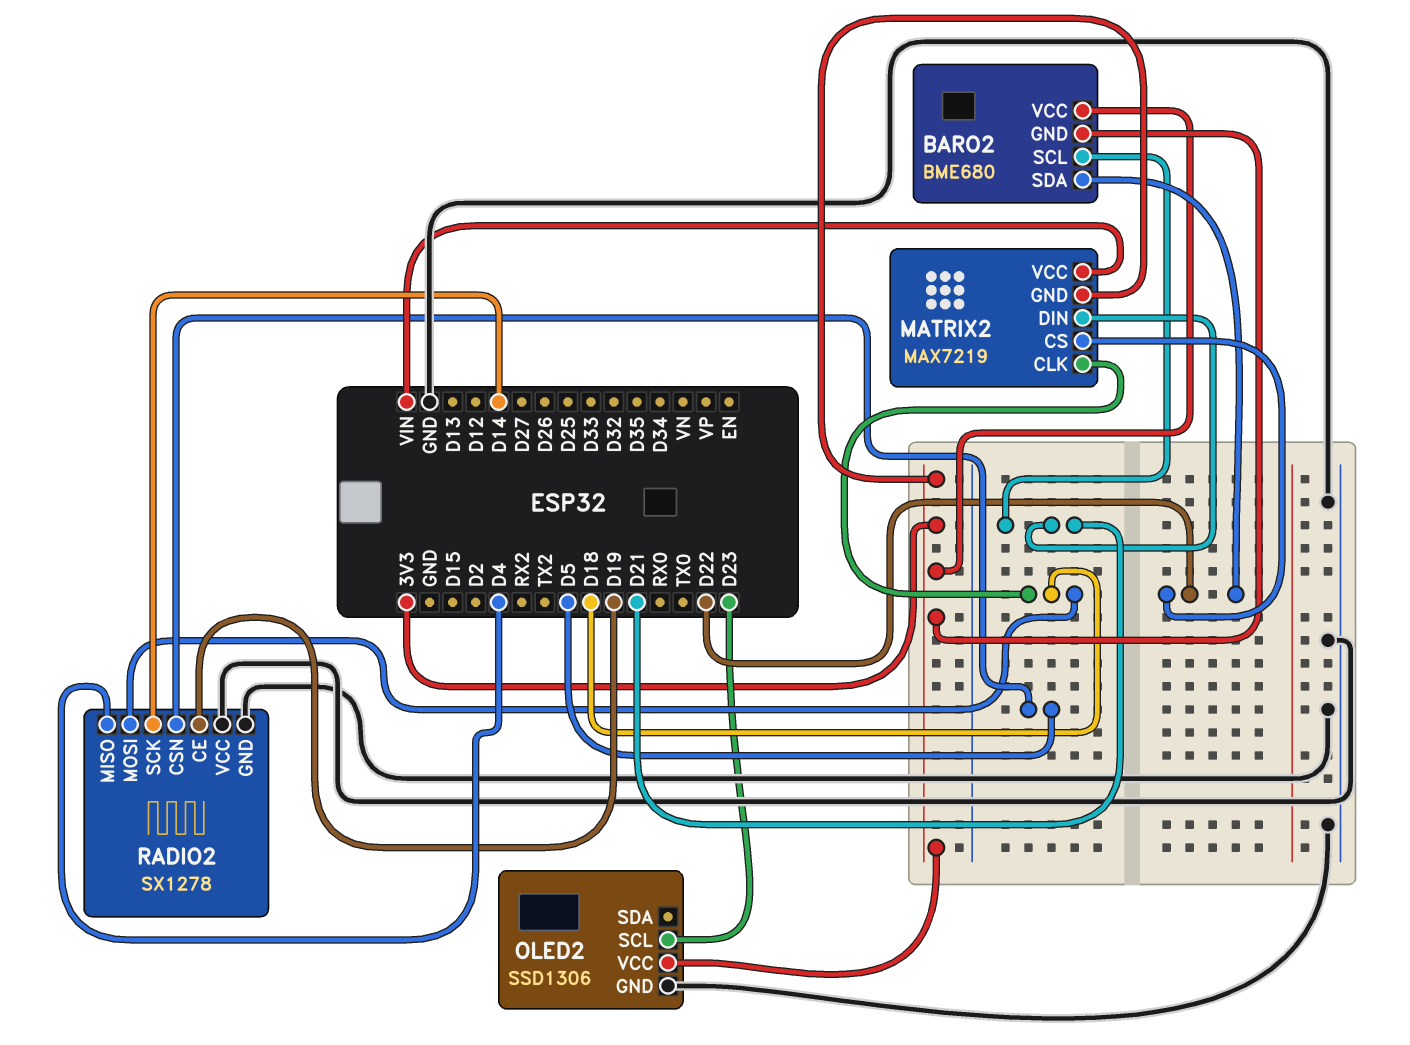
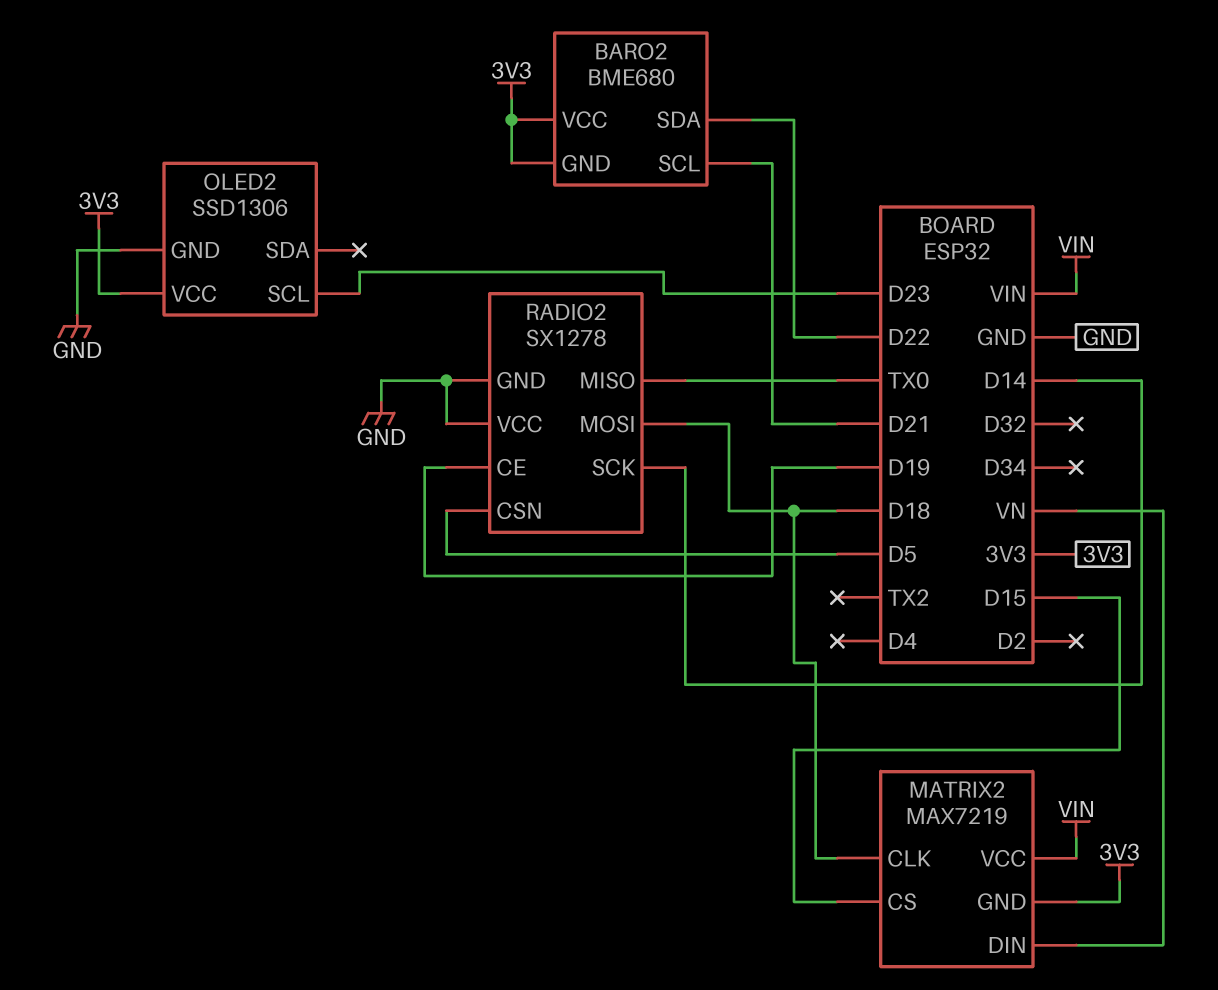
MATRIX2 pin CS: D22 -> D15
MATRIX2 pin DIN: D21 -> VN
RADIO2 pin MISO: D4 -> TX0

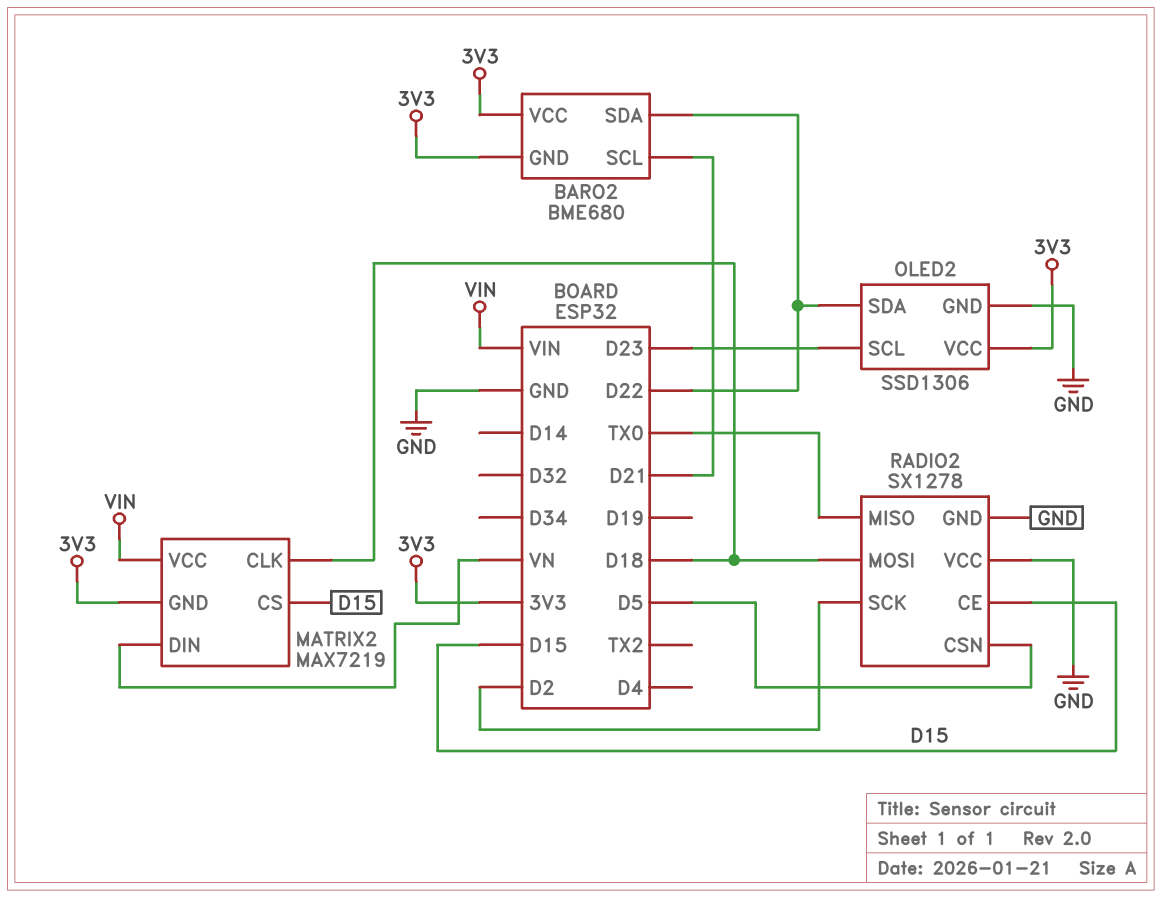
OLED2 pin SDA: none -> D22
RADIO2 pin CE: D19 -> D15
RADIO2 pin SCK: D14 -> D2

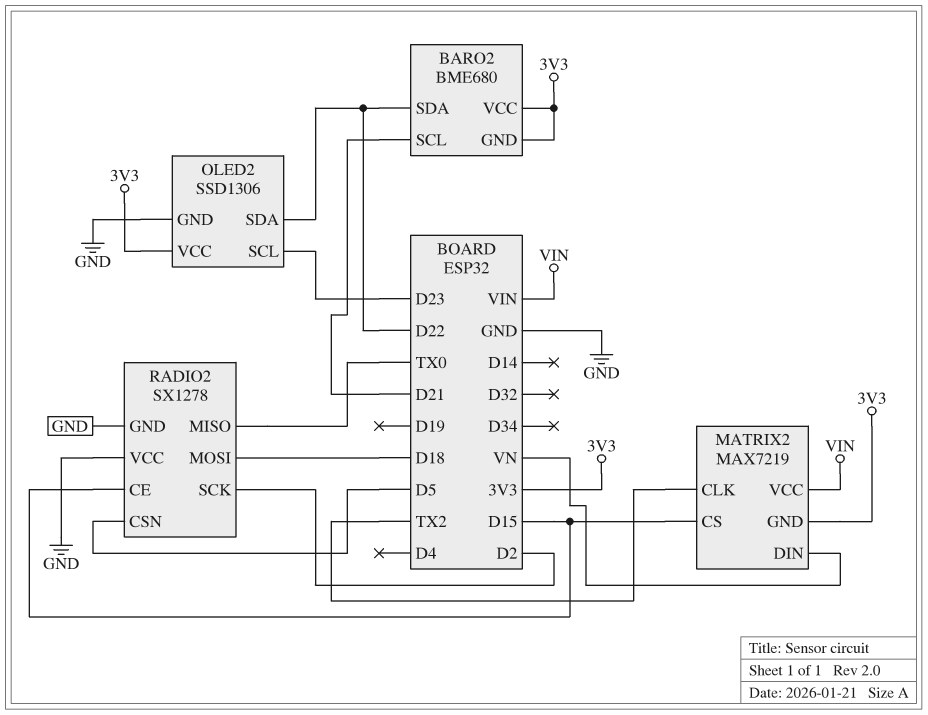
MATRIX2 pin CLK: D18 -> TX2

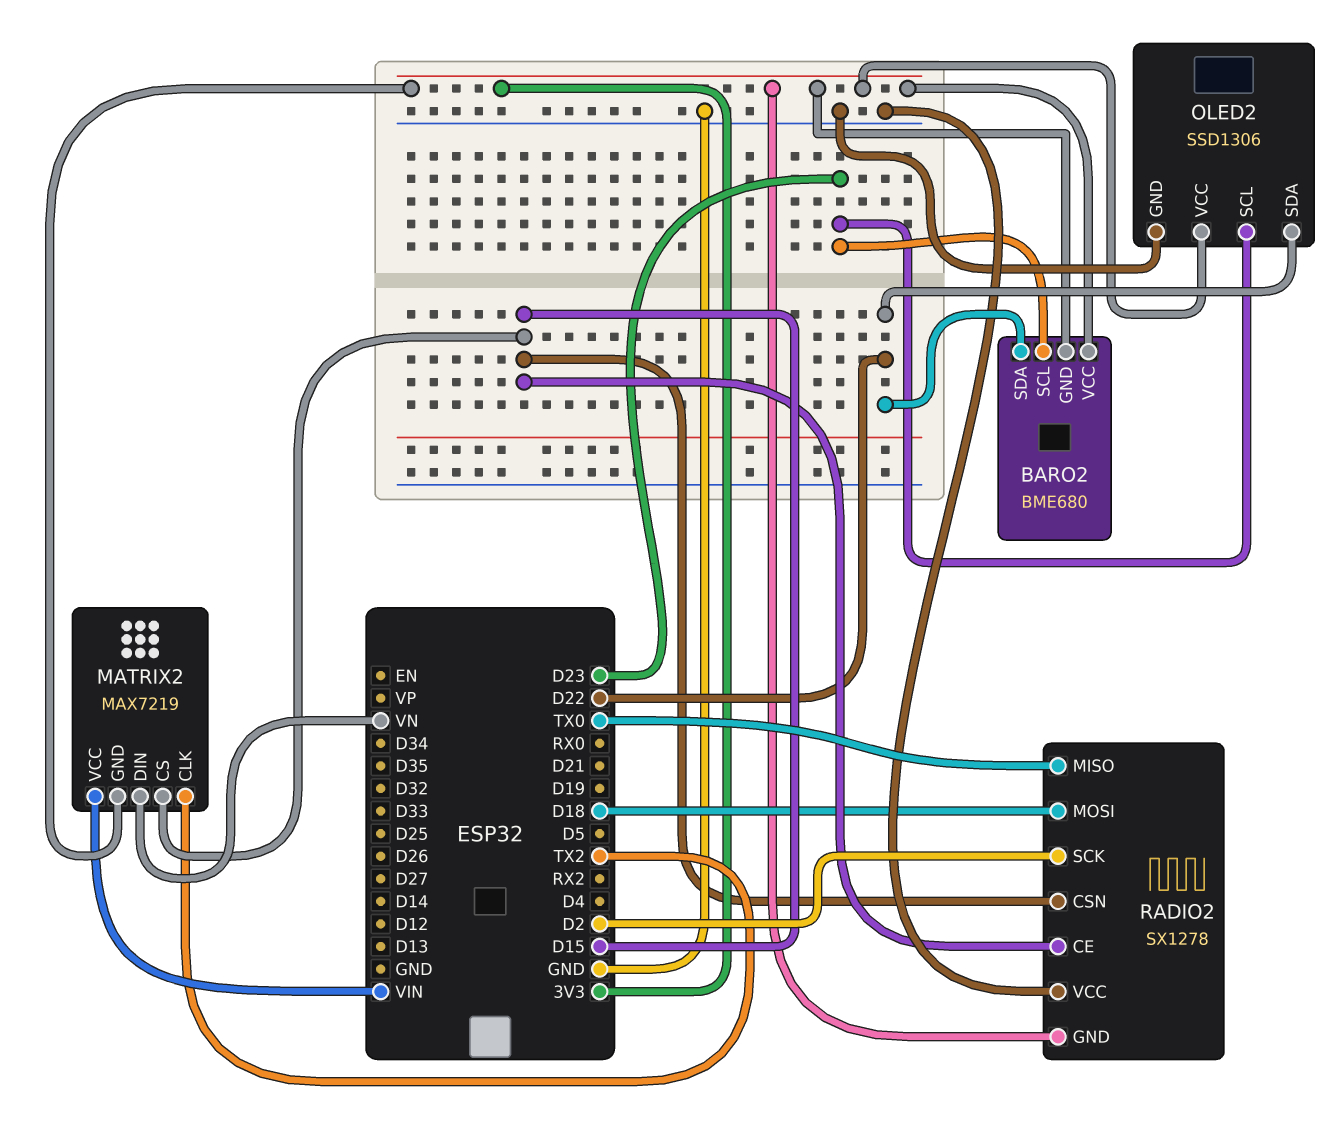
BARO2 pin SCL: D21 -> D23
RADIO2 pin CSN: D5 -> D15
RADIO2 pin GND: GND -> 3V3

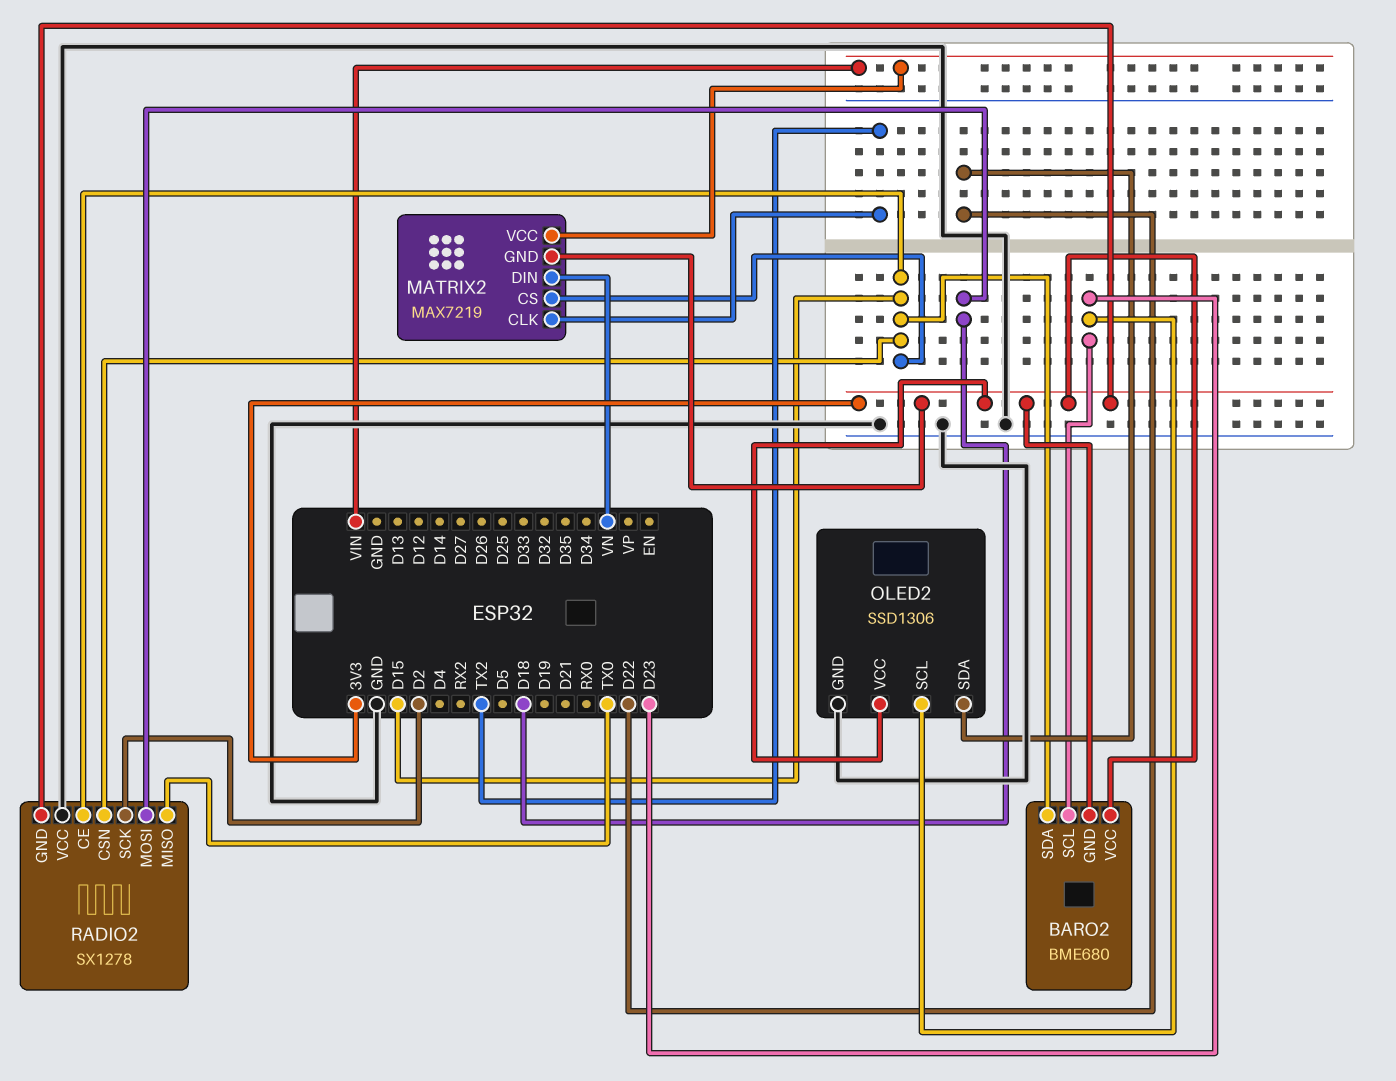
BARO2 pin SDA: D22 -> D15

